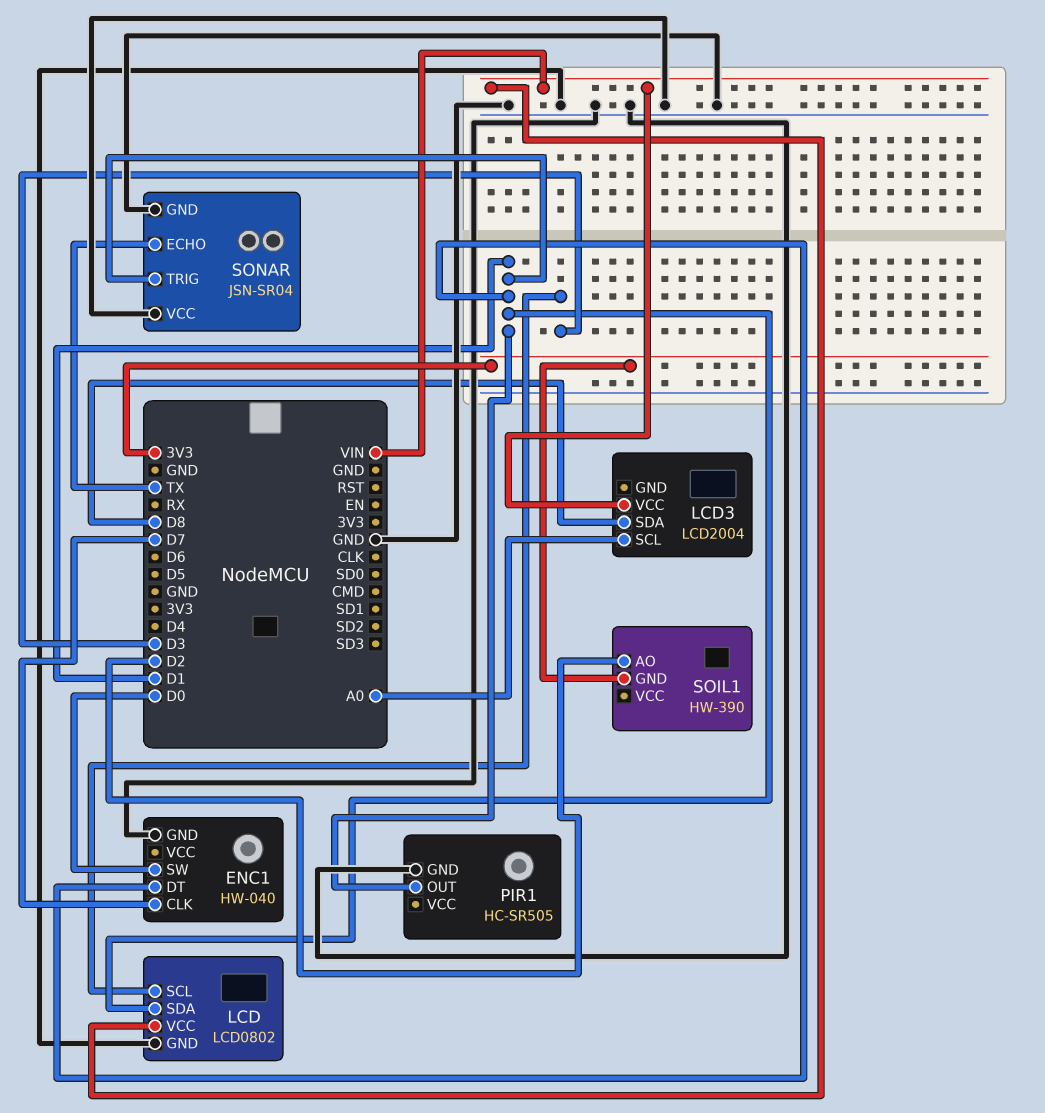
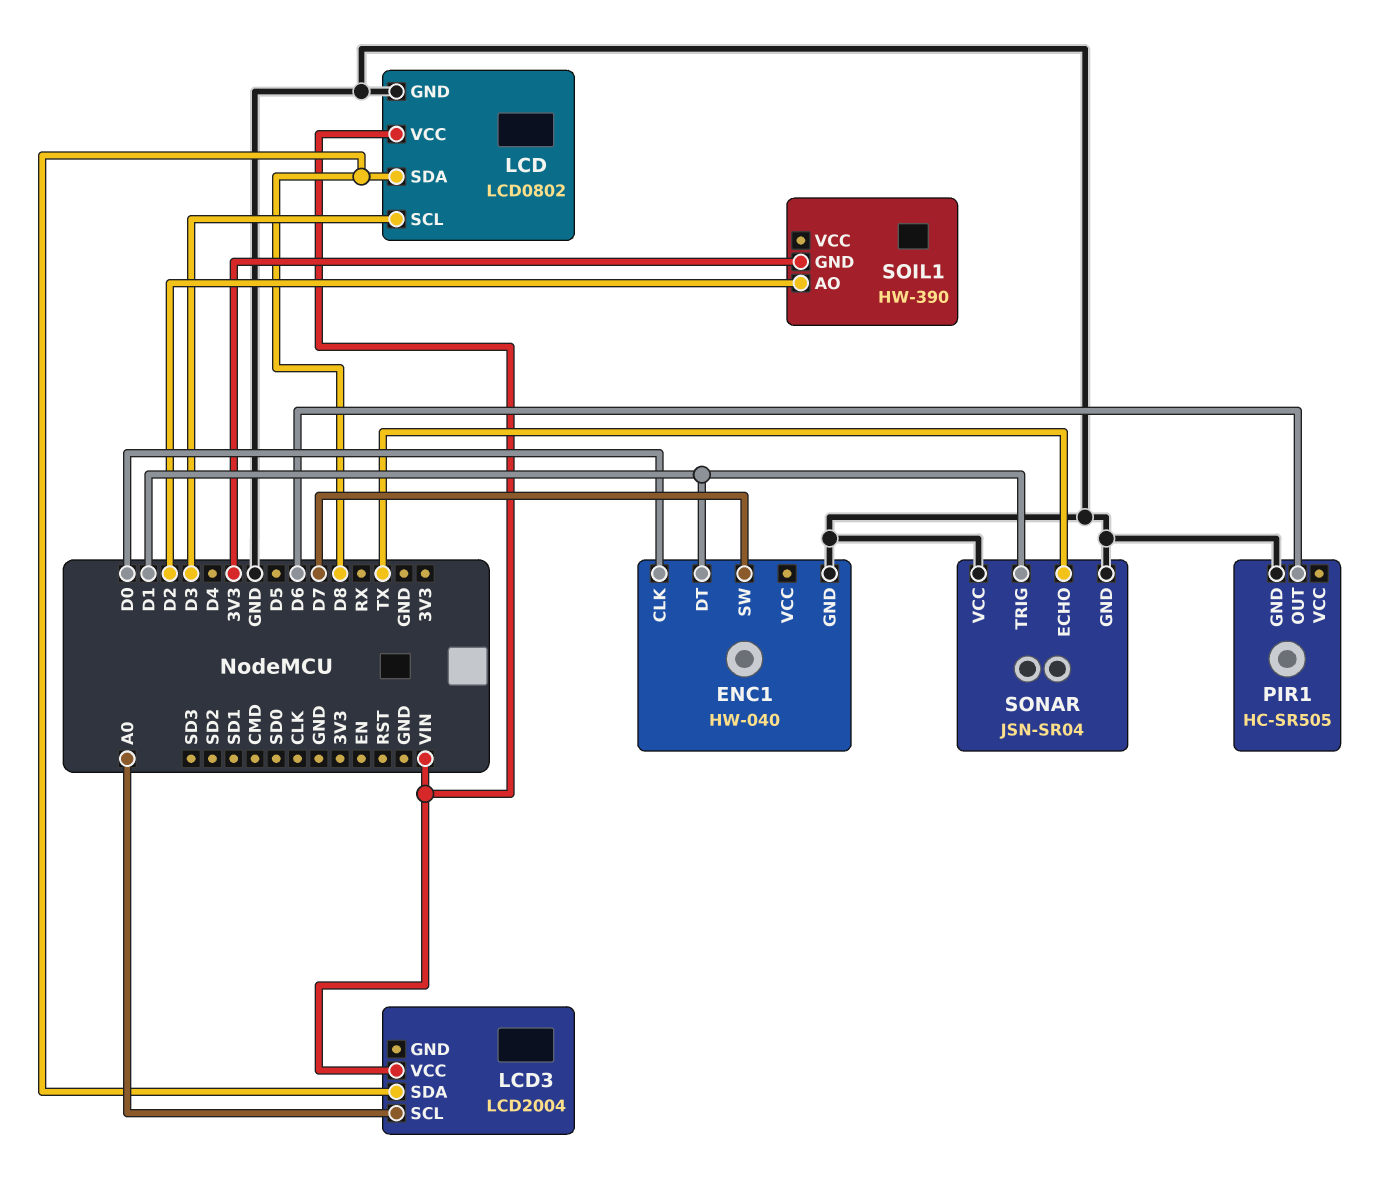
ENC1 pin CLK: D7 -> D0
ENC1 pin SW: D0 -> D7
LCD pin SDA: D1 -> D8
PIR1 pin OUT: D1 -> D6

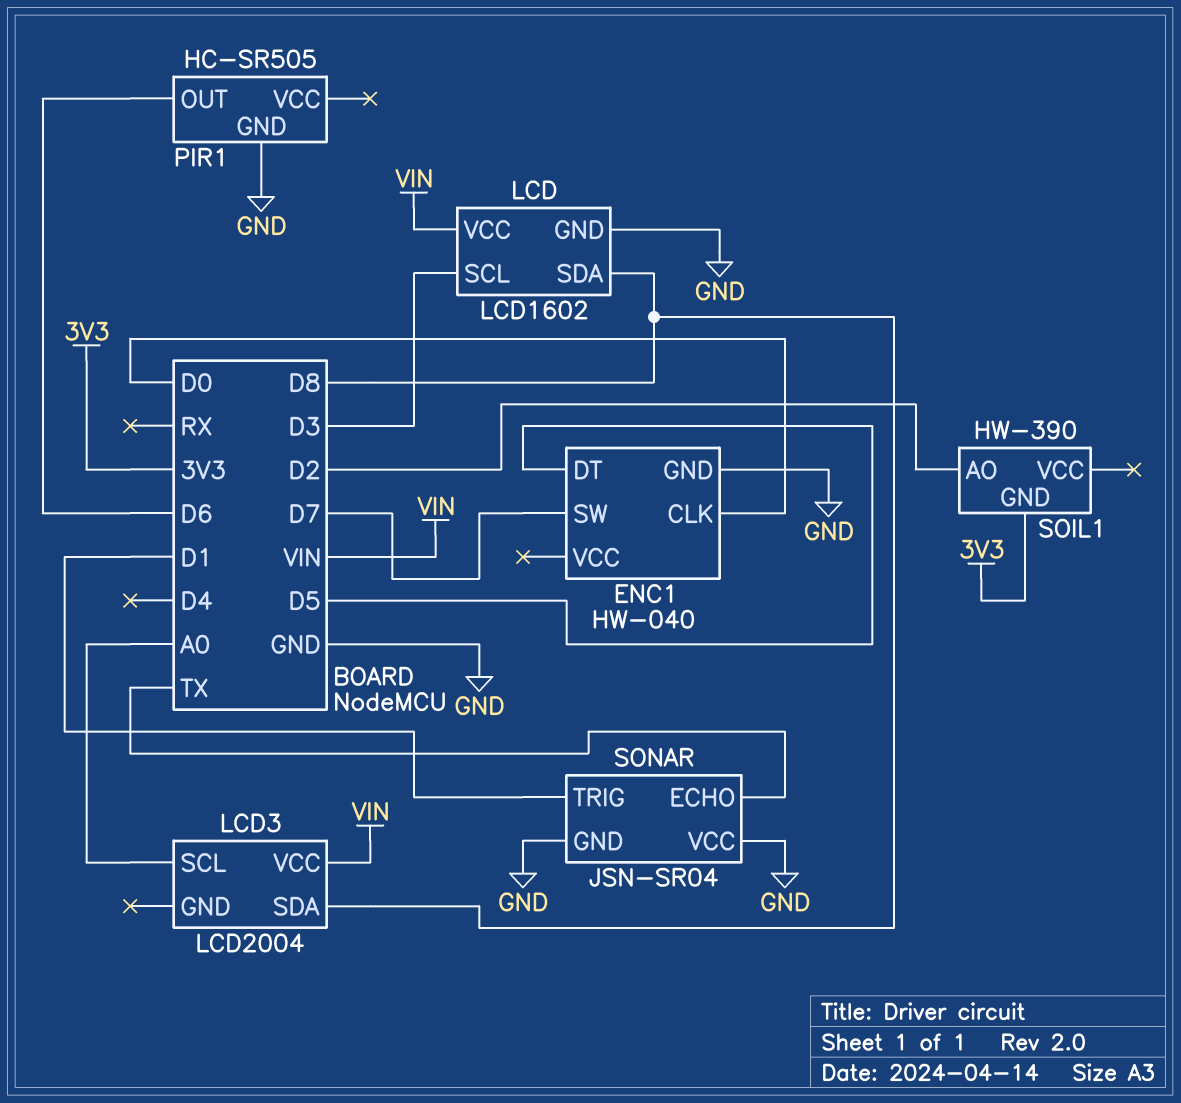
ENC1 pin DT: D1 -> D5
LCD: LCD0802 -> LCD1602

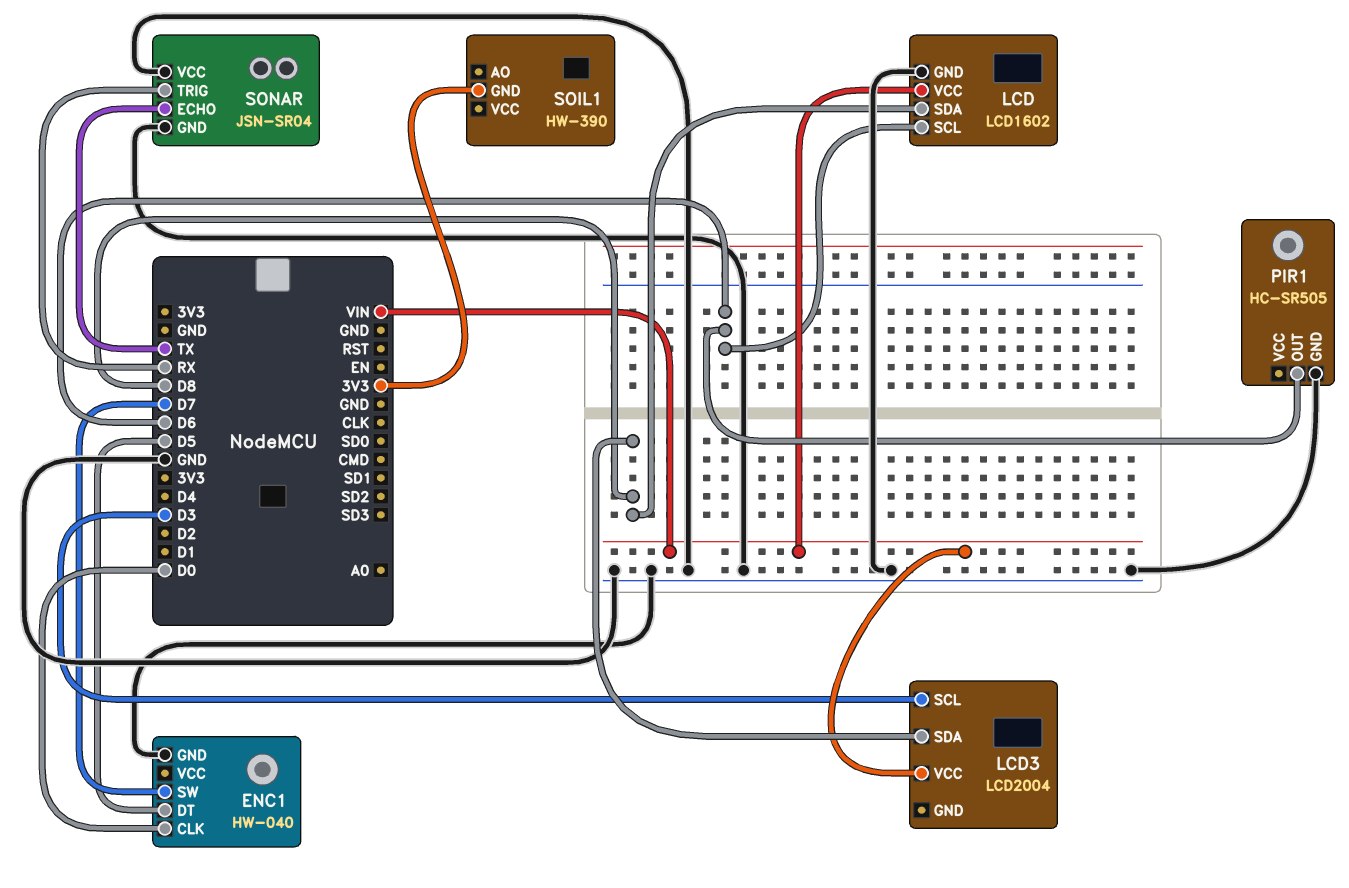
LCD pin SCL: D3 -> D6
LCD3 pin SCL: A0 -> D3
SOIL1 pin AO: D2 -> none
SONAR pin TRIG: D1 -> RX

